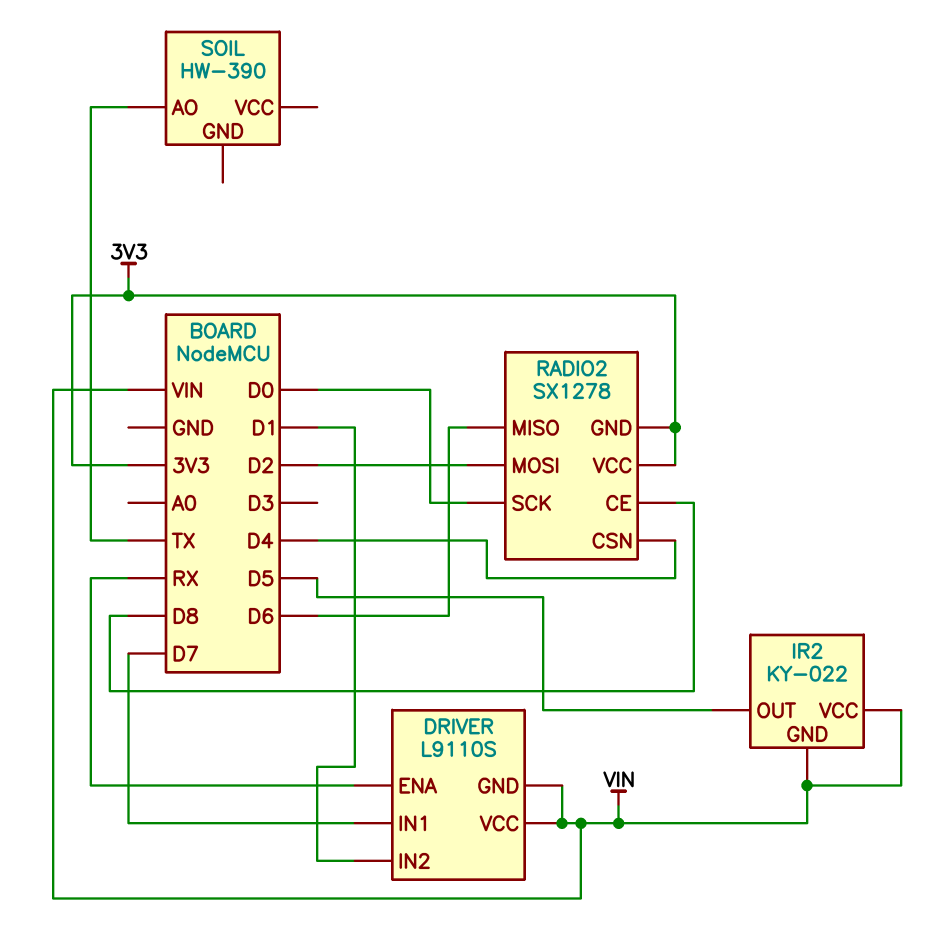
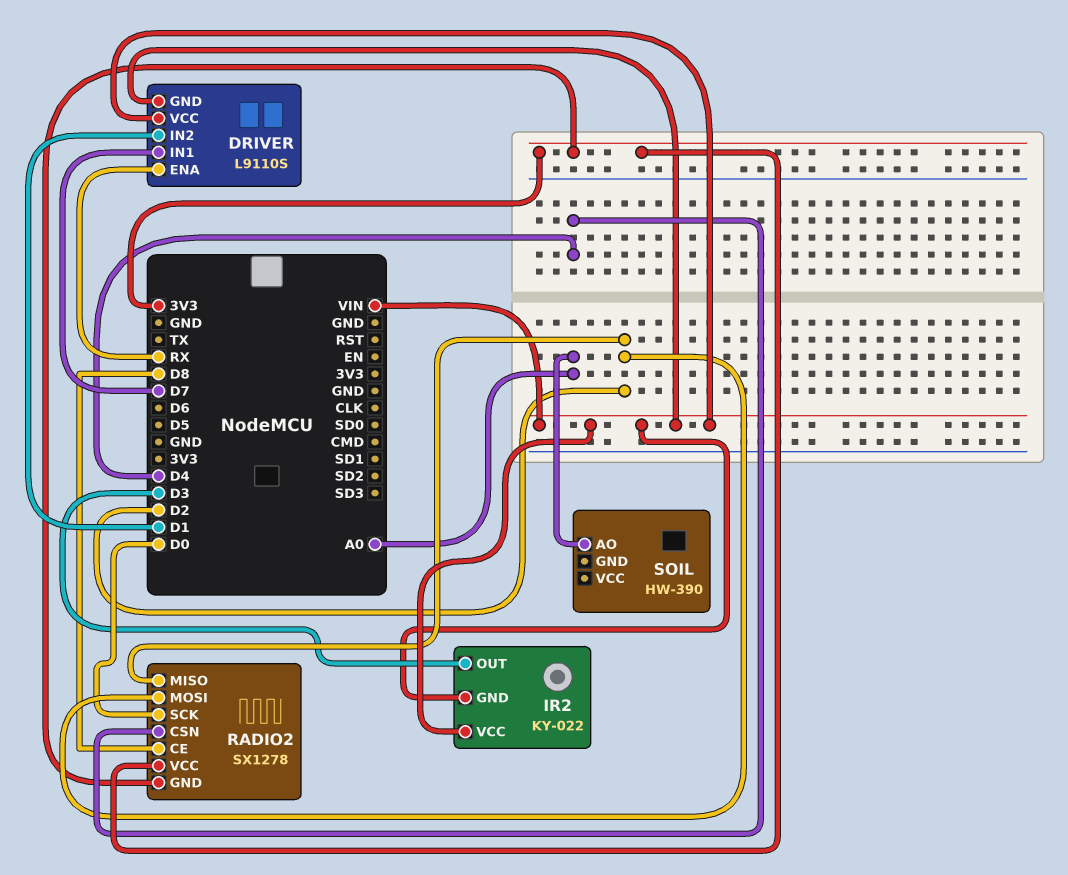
IR2 pin OUT: D5 -> D3
RADIO2 pin MISO: D6 -> D2
SOIL pin AO: TX -> A0

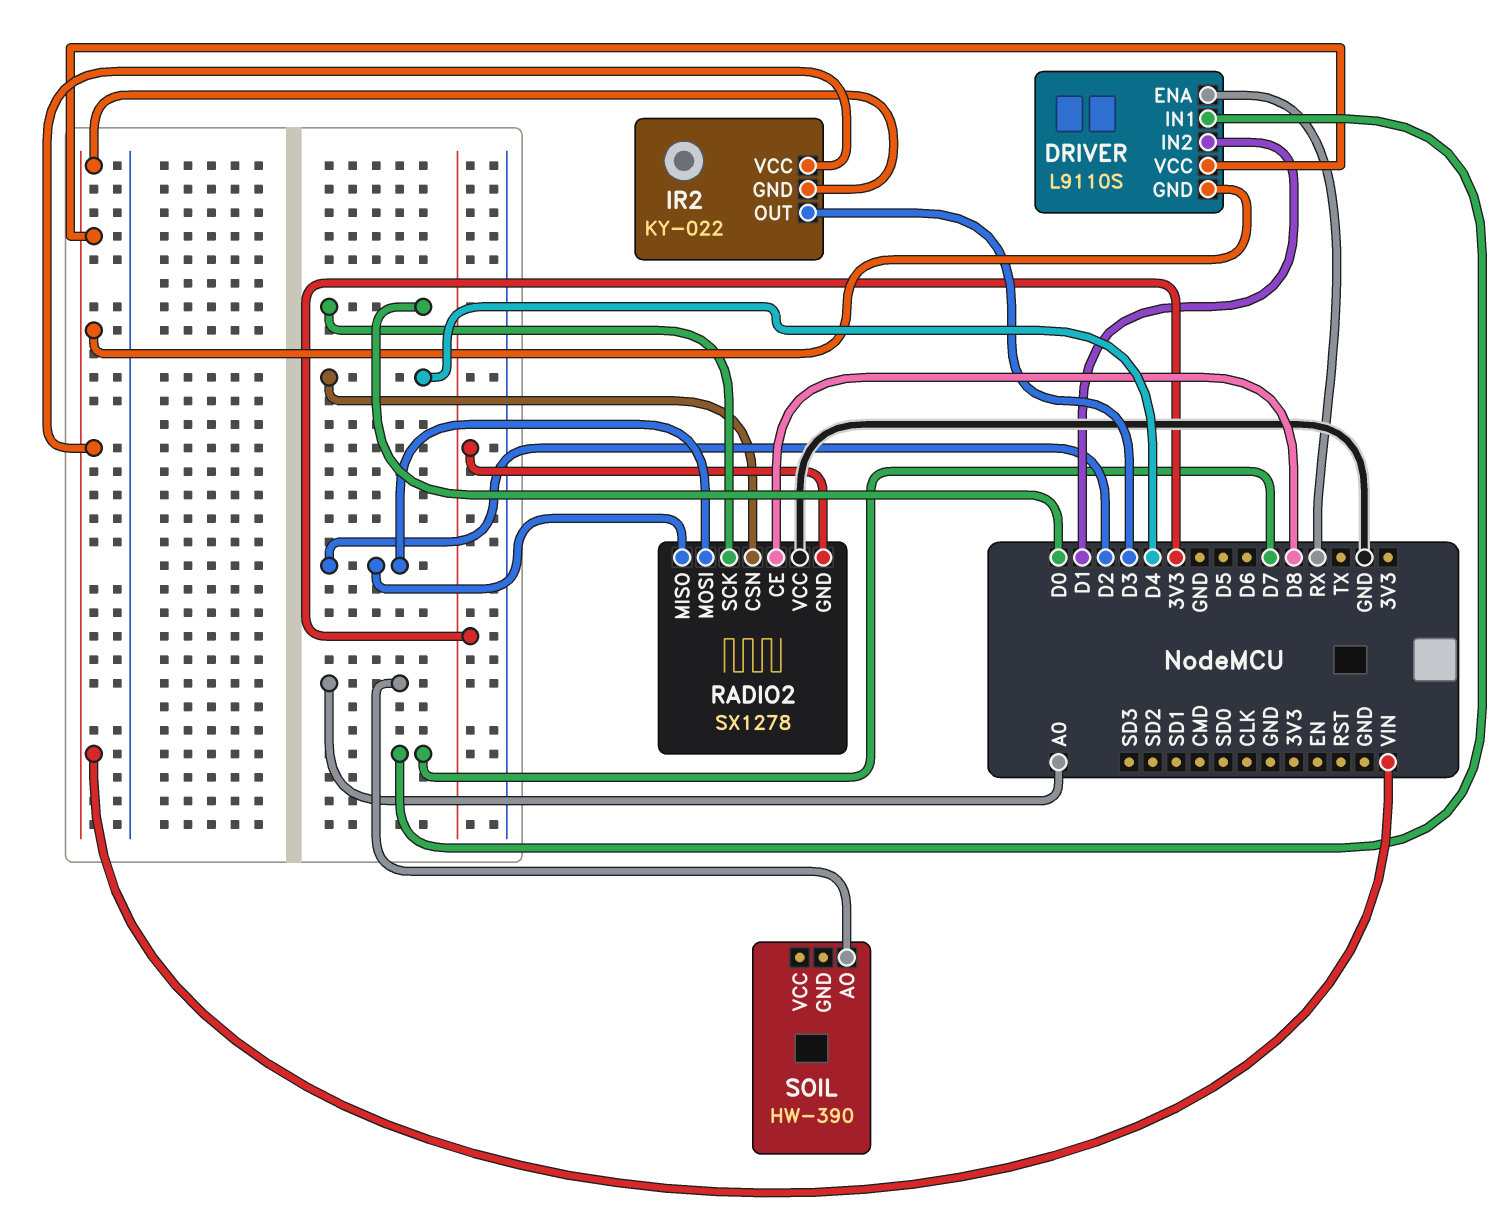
RADIO2 pin VCC: 3V3 -> GND

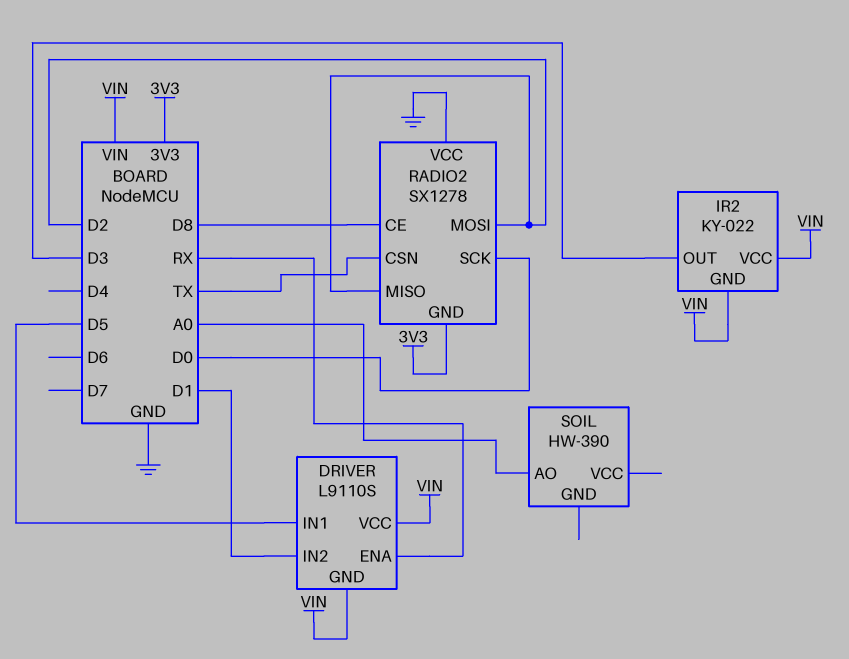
DRIVER pin IN1: D7 -> D5
RADIO2 pin CSN: D4 -> TX

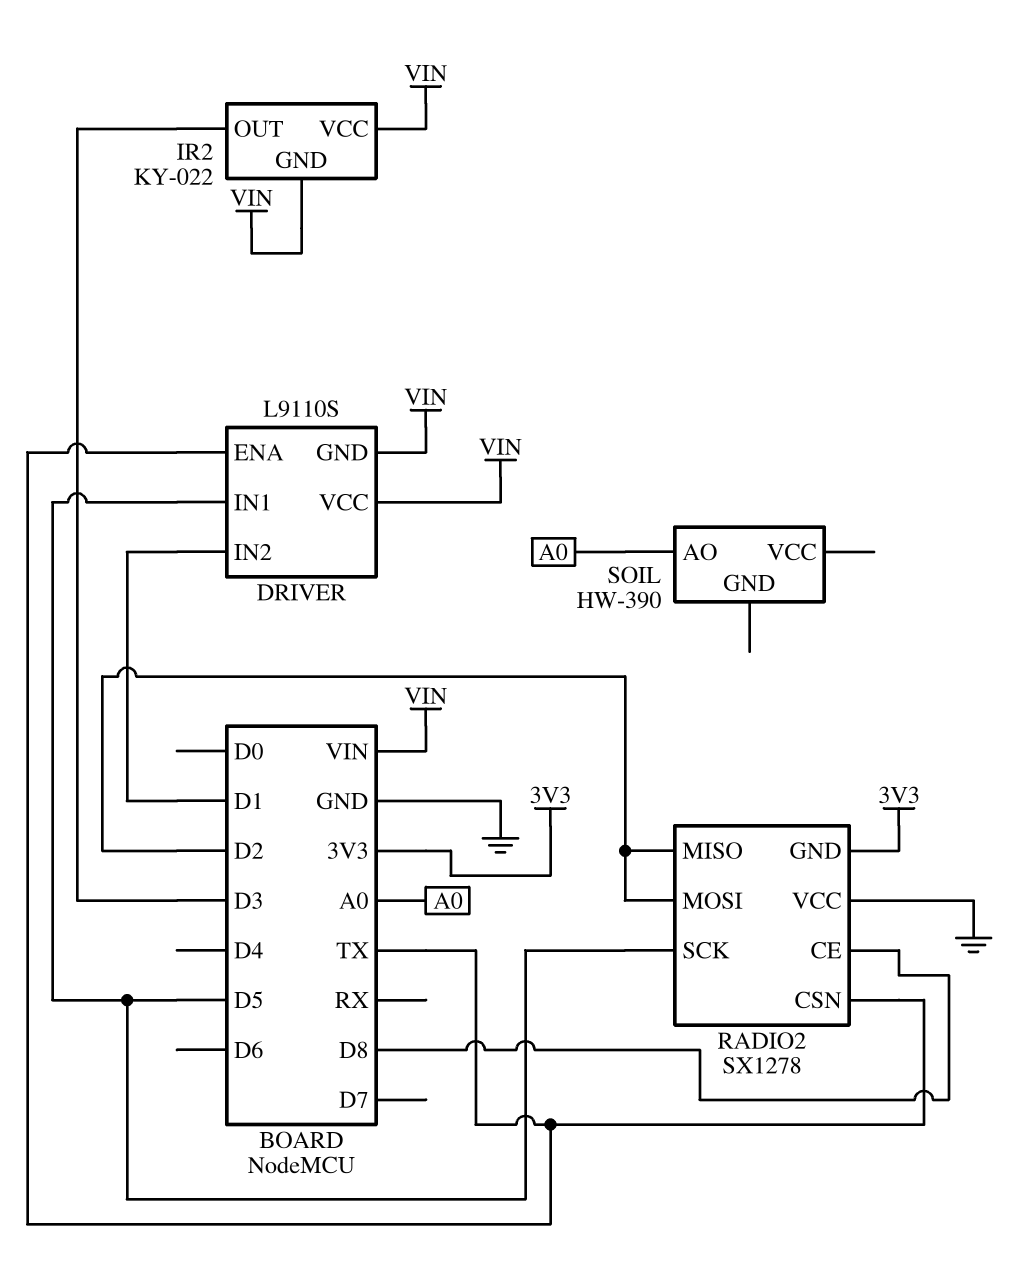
DRIVER pin ENA: RX -> TX
RADIO2 pin SCK: D0 -> D5

